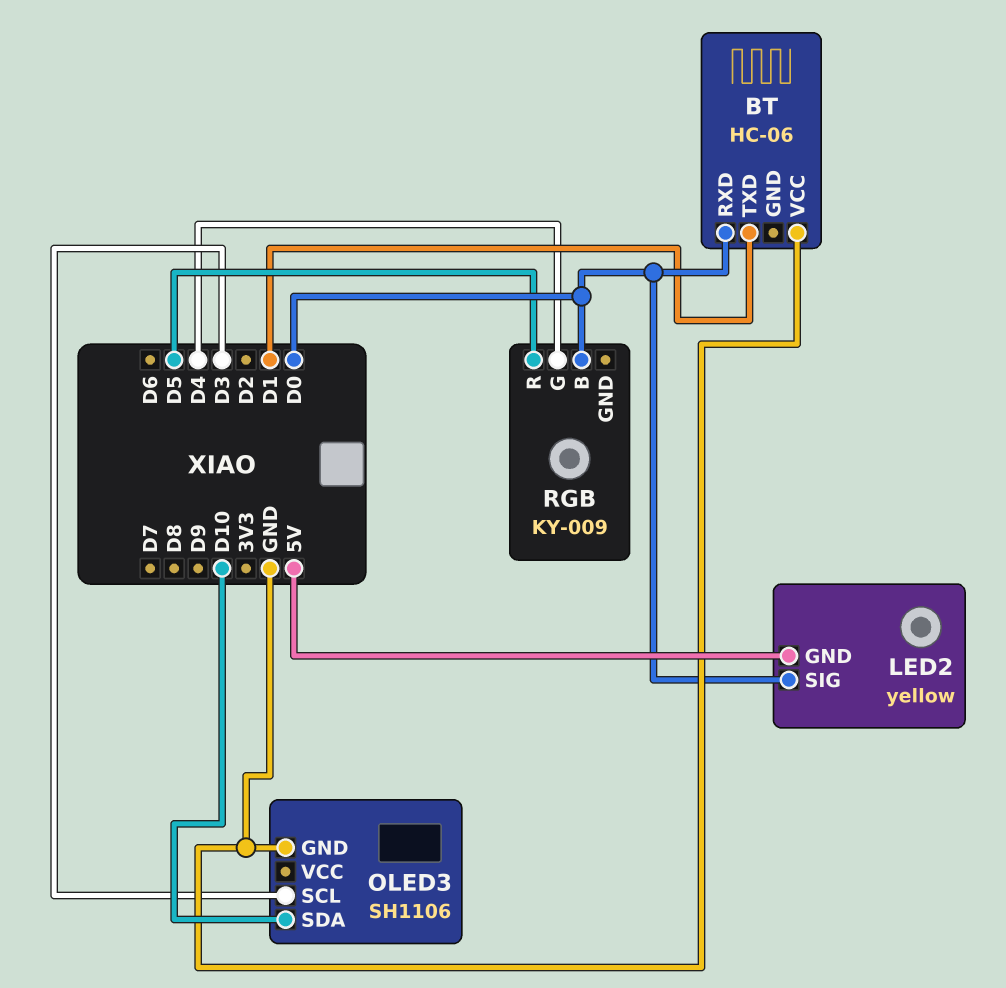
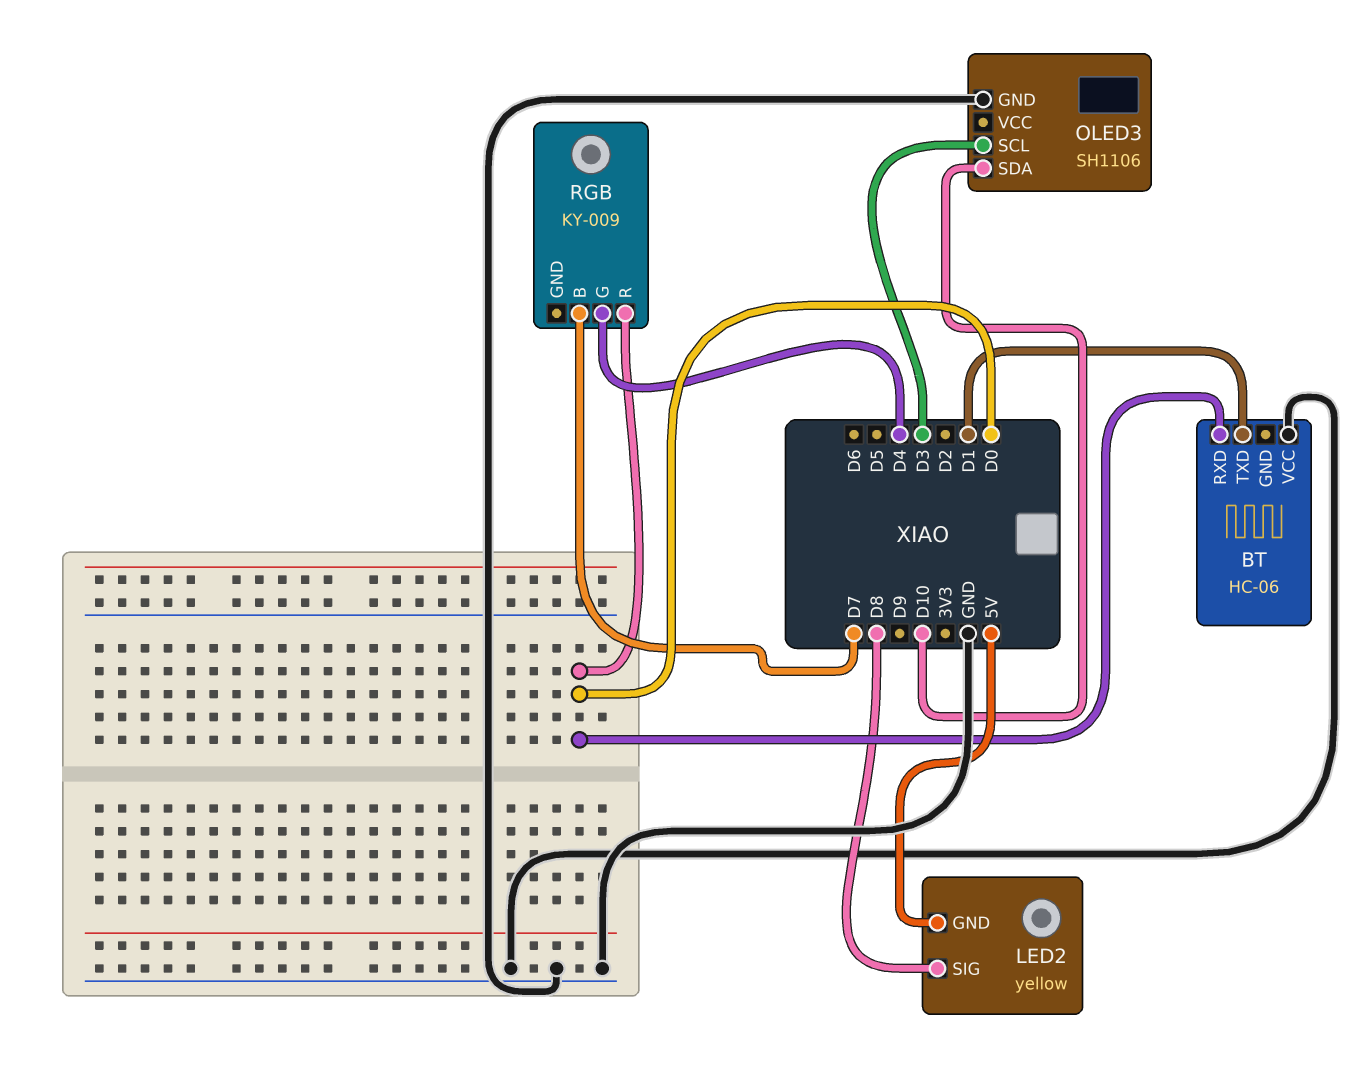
LED2 pin SIG: D0 -> D8
RGB pin B: D0 -> D7
RGB pin R: D5 -> D0

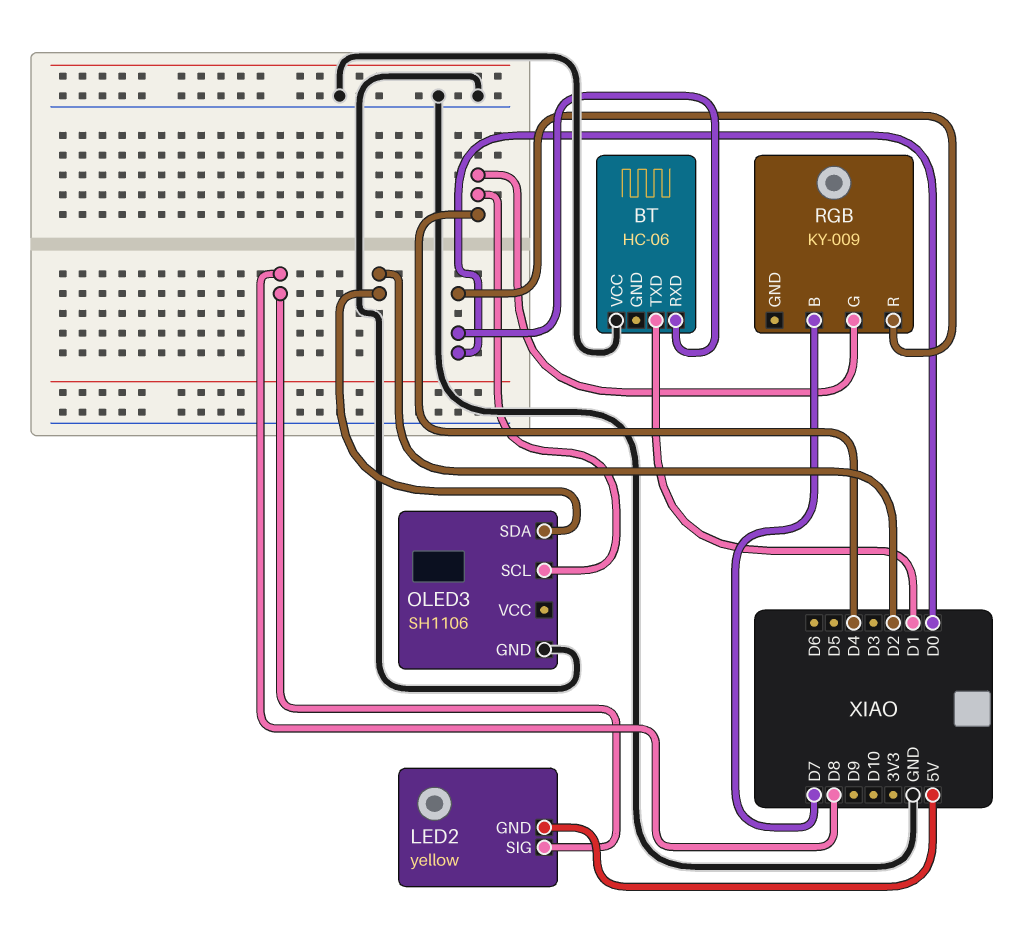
OLED3 pin SCL: D3 -> D4
OLED3 pin SDA: D10 -> D2

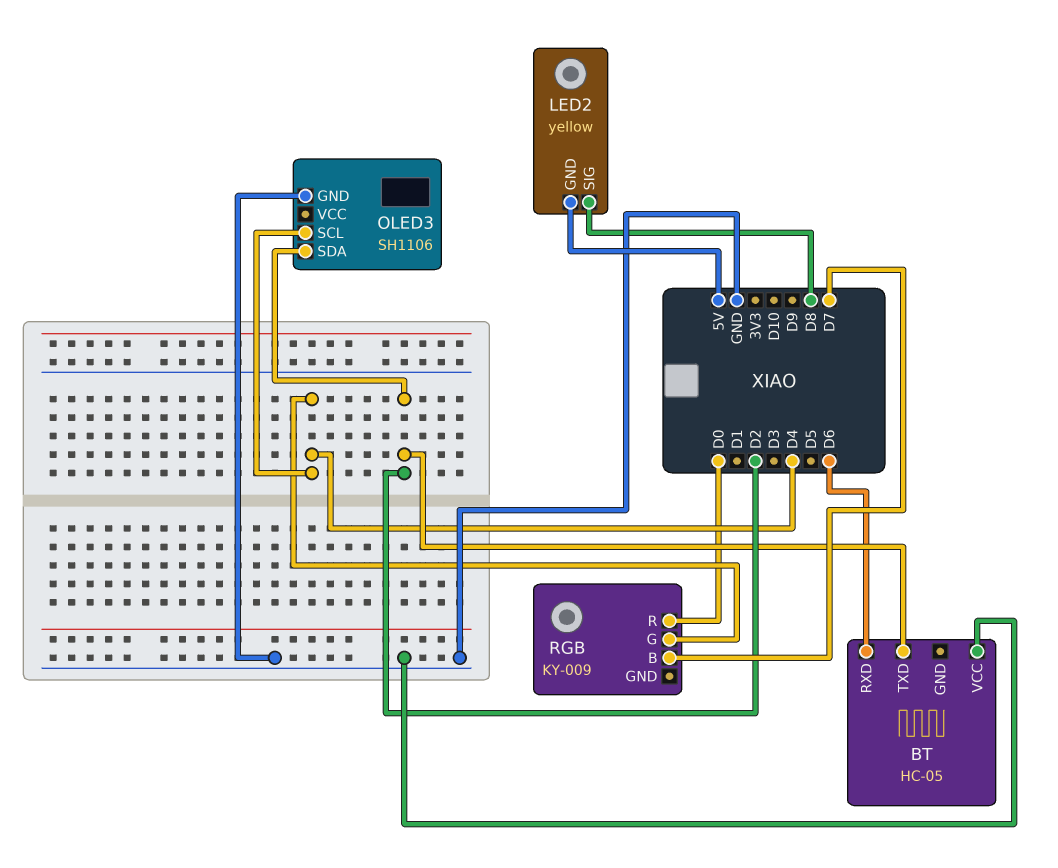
BT: HC-06 -> HC-05
BT pin RXD: D0 -> D6
BT pin TXD: D1 -> D2

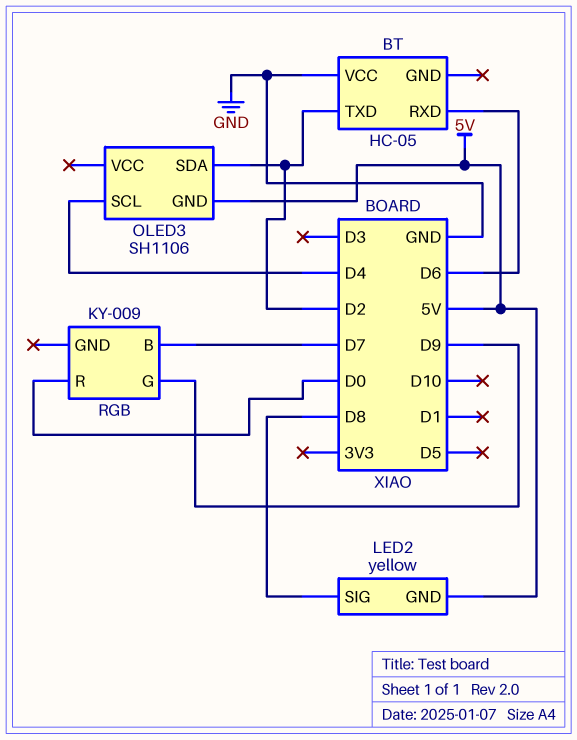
OLED3 pin GND: GND -> 5V
RGB pin G: D4 -> D9

